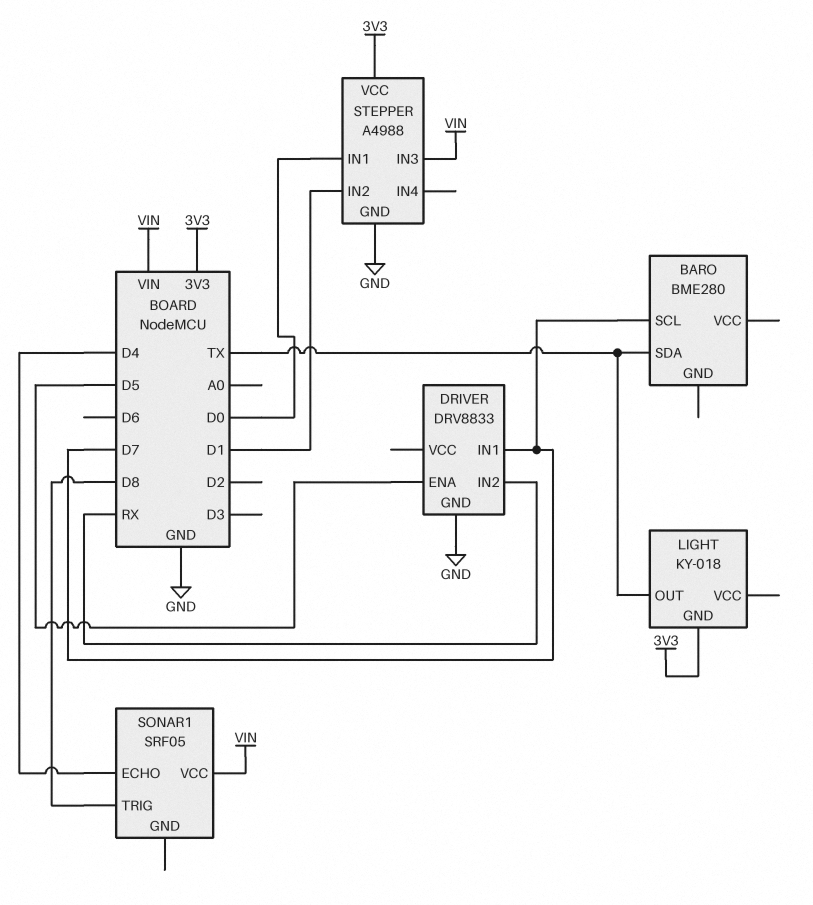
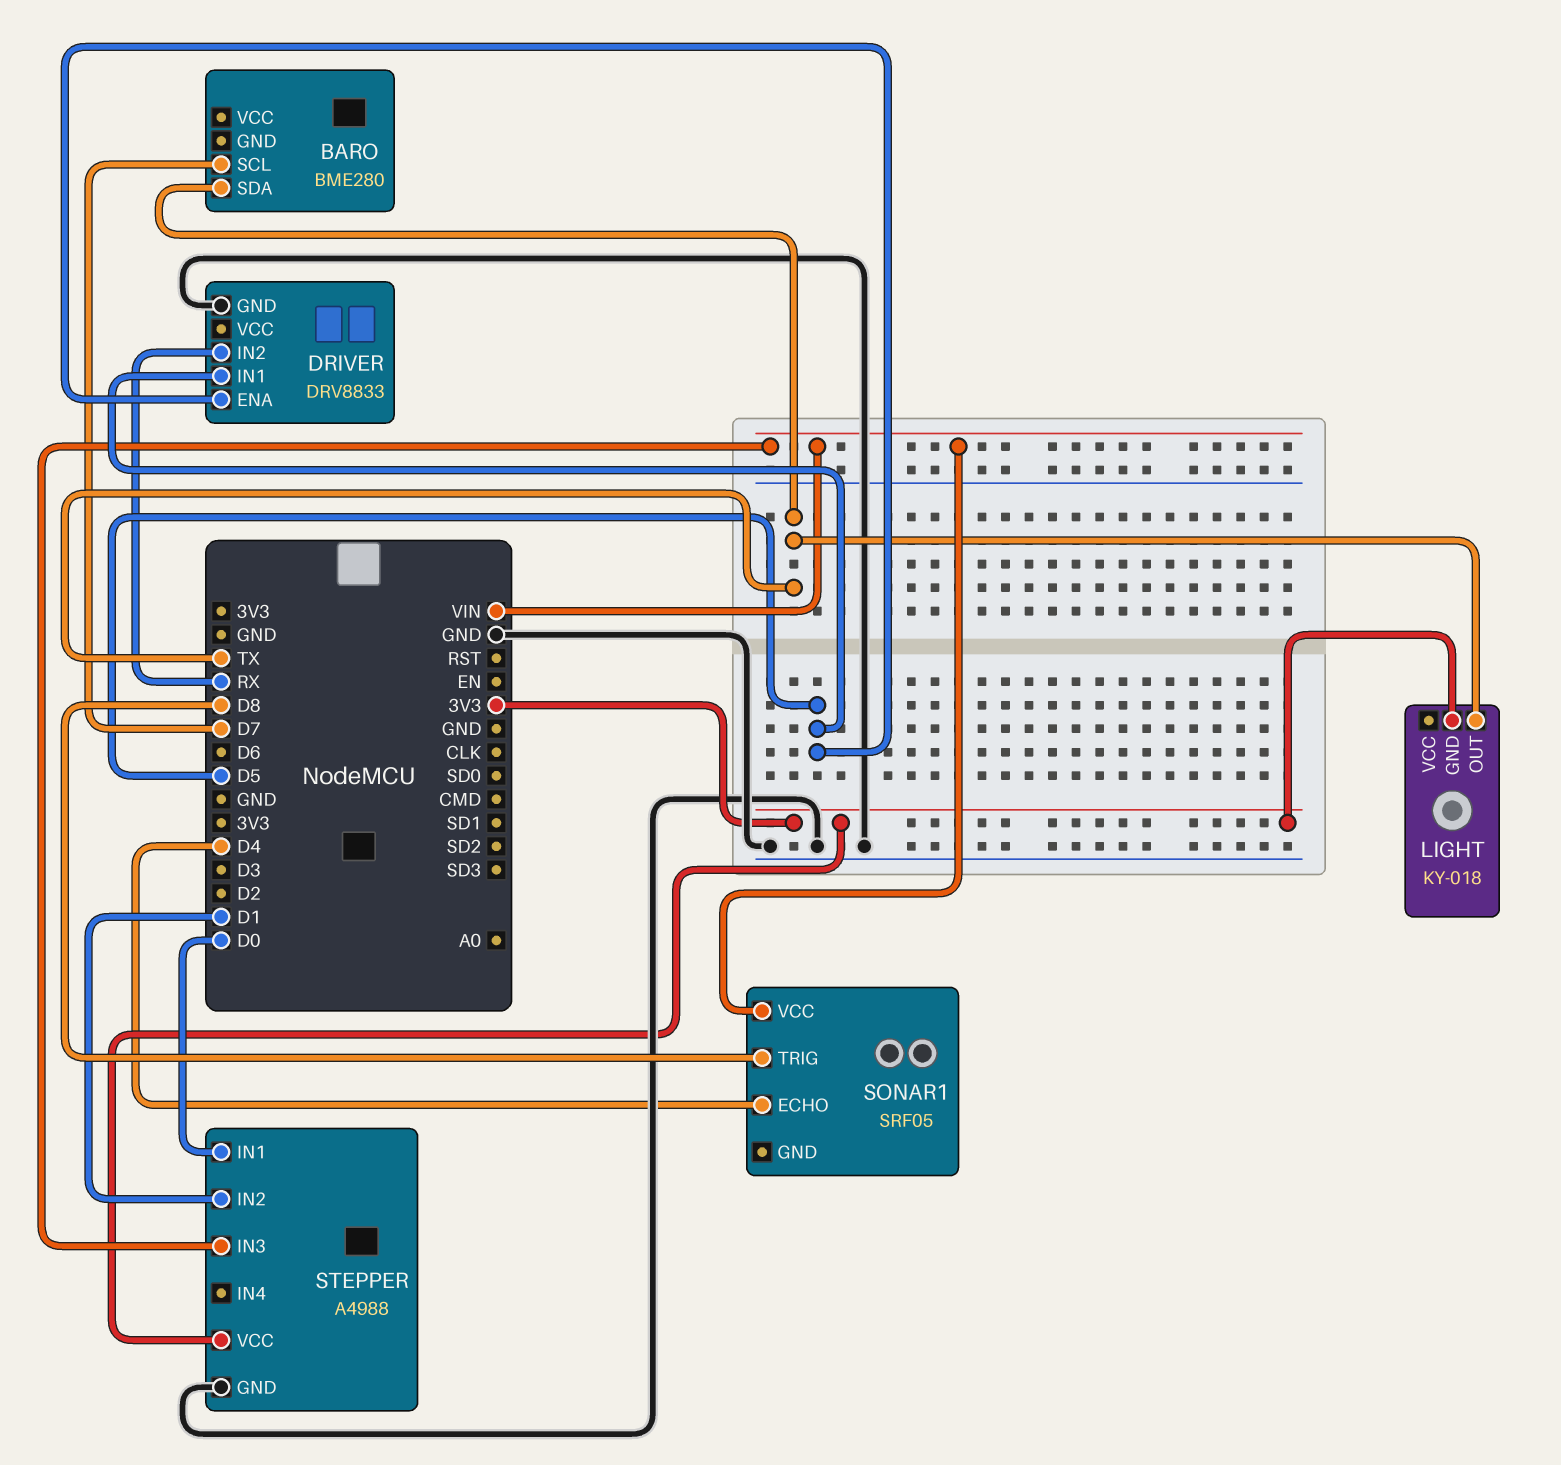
DRIVER pin IN1: D7 -> D5

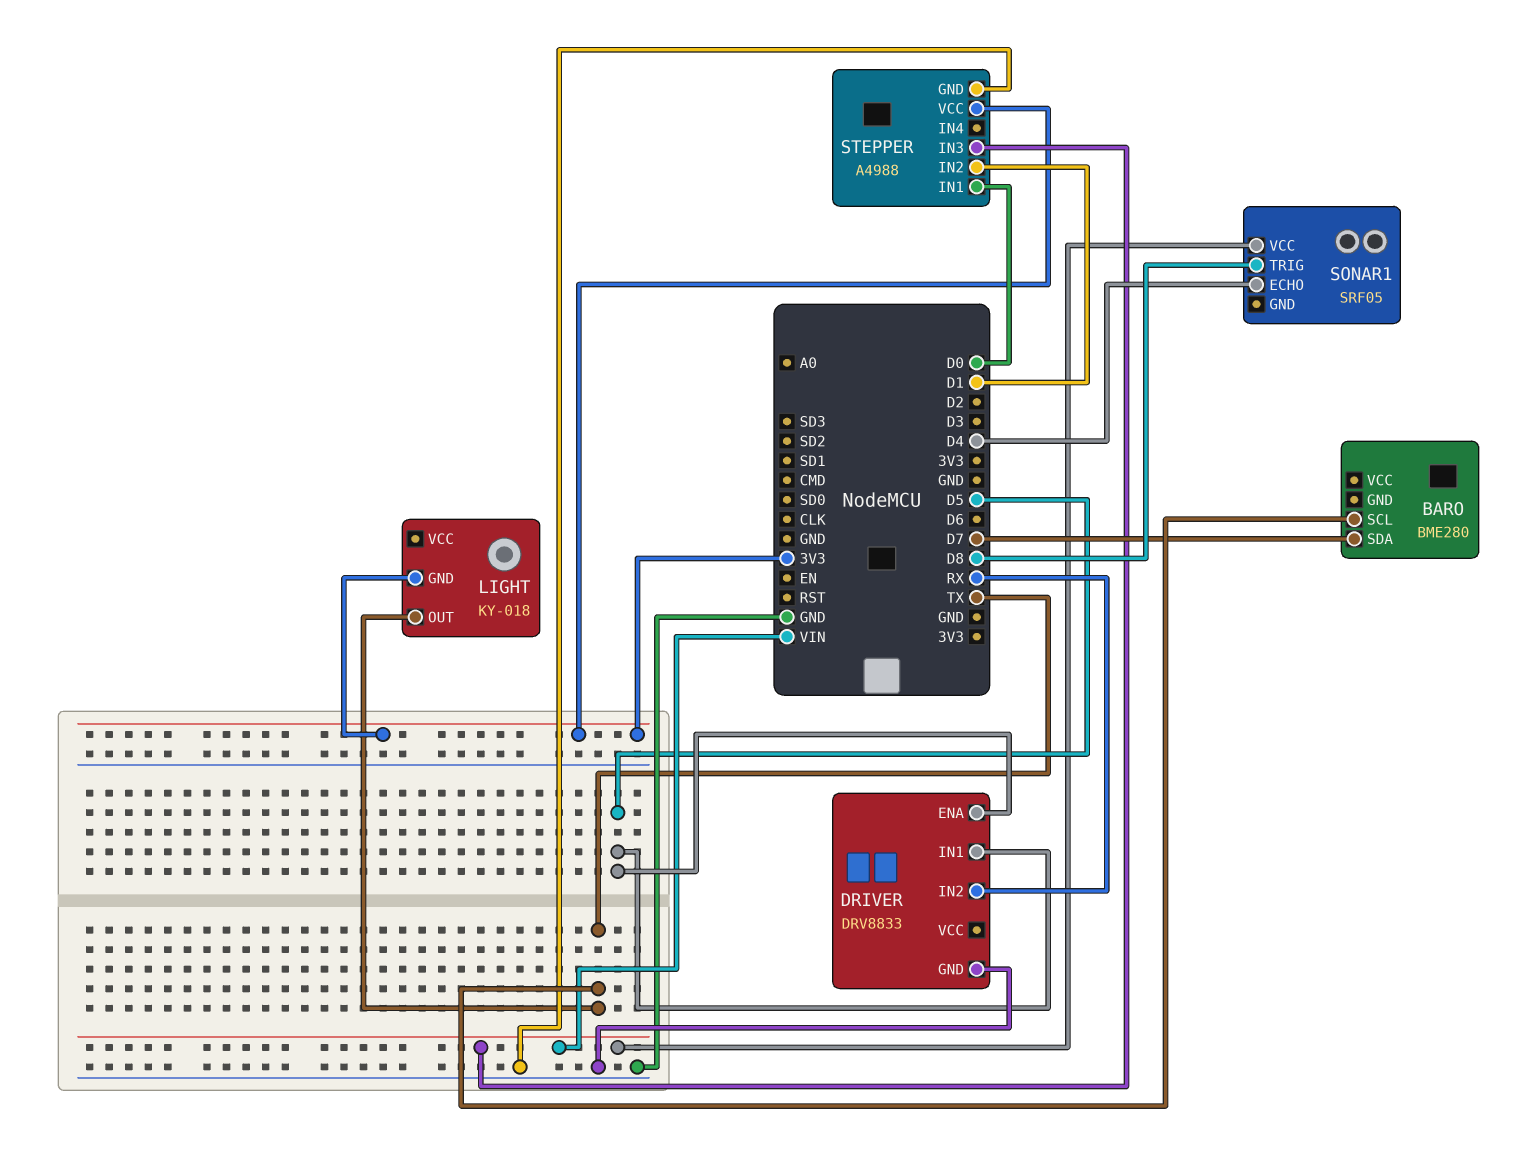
BARO pin SCL: D7 -> TX
BARO pin SDA: TX -> D7

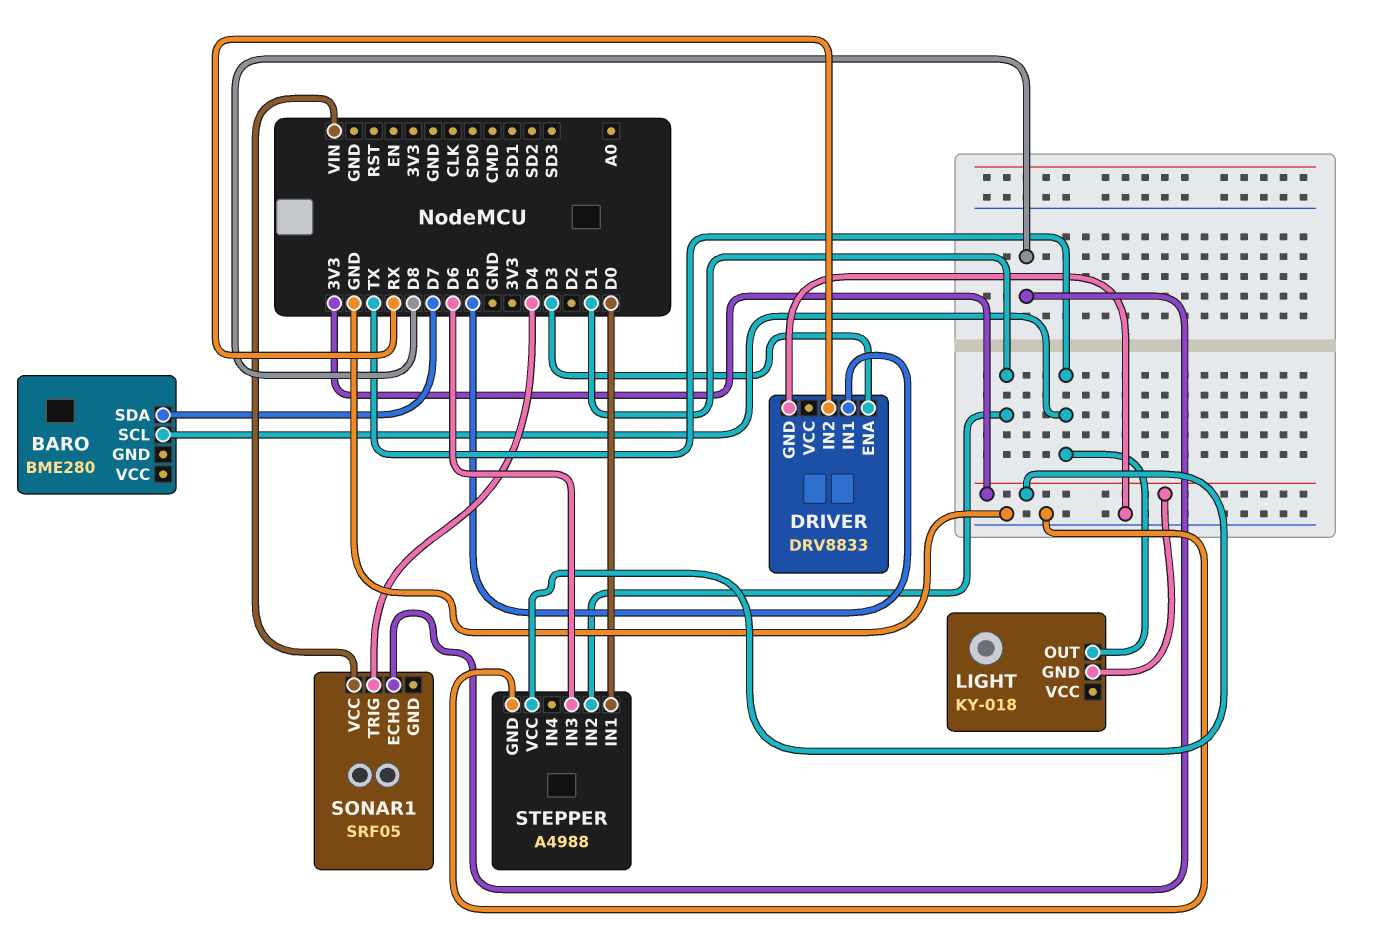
DRIVER pin ENA: D5 -> D3
SONAR1 pin ECHO: D4 -> D8
SONAR1 pin TRIG: D8 -> D4
STEPPER pin IN3: VIN -> D6

